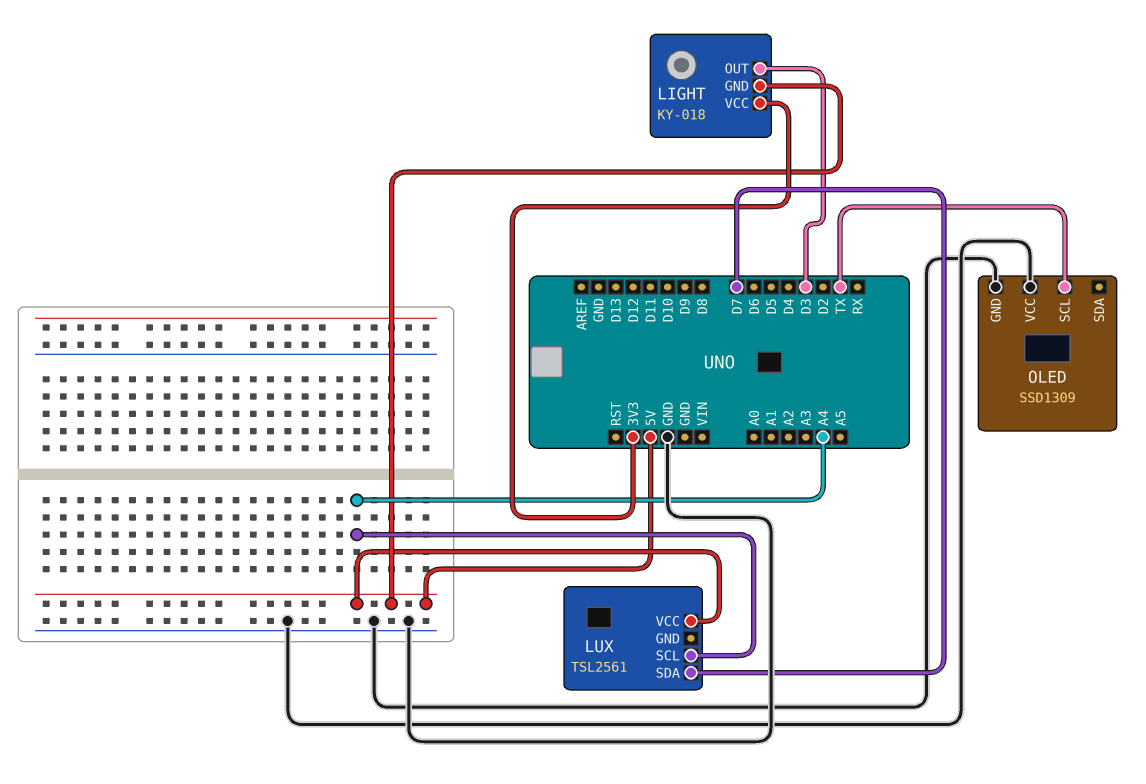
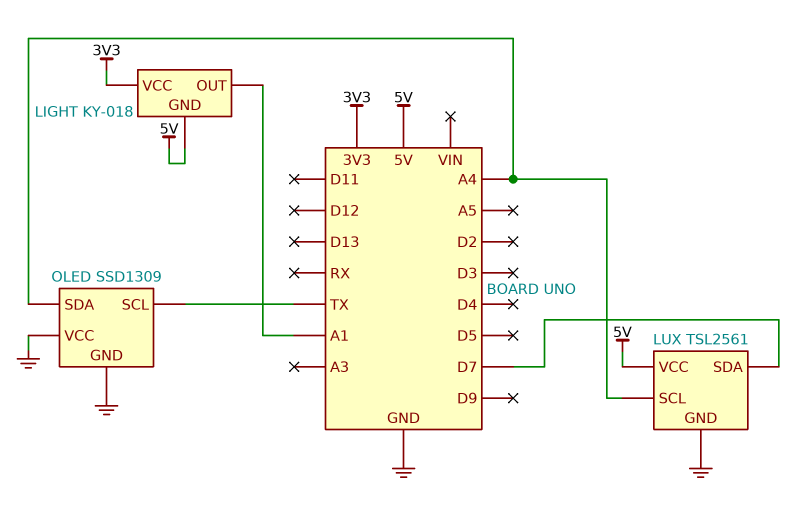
LIGHT pin OUT: D3 -> A1
LUX pin GND: none -> GND
OLED pin SDA: none -> A4

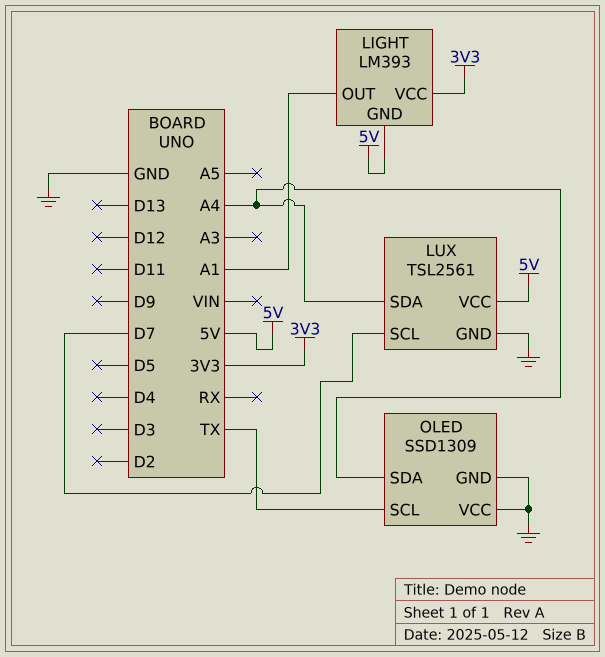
LIGHT: KY-018 -> LM393
LUX pin SCL: A4 -> D7
LUX pin SDA: D7 -> A4

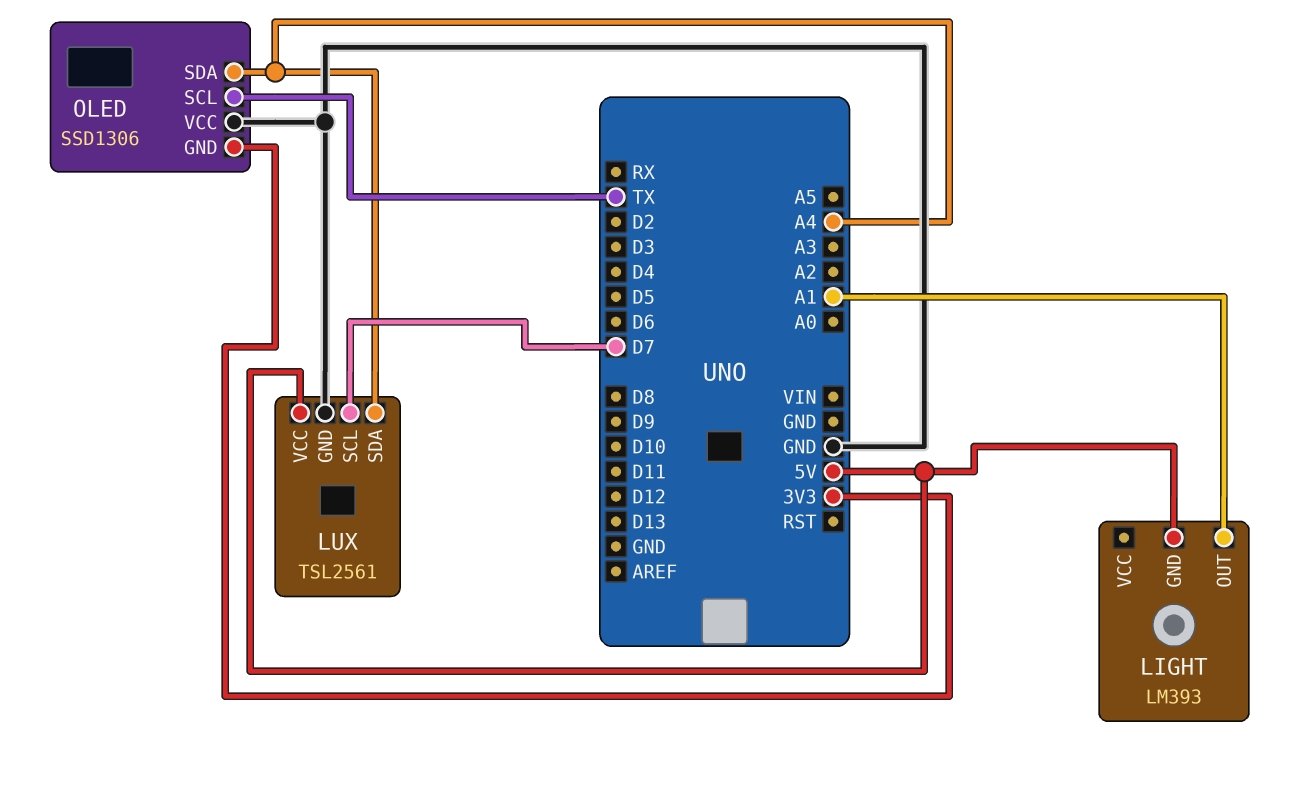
LIGHT pin VCC: 3V3 -> none
OLED: SSD1309 -> SSD1306
OLED pin GND: GND -> 3V3

